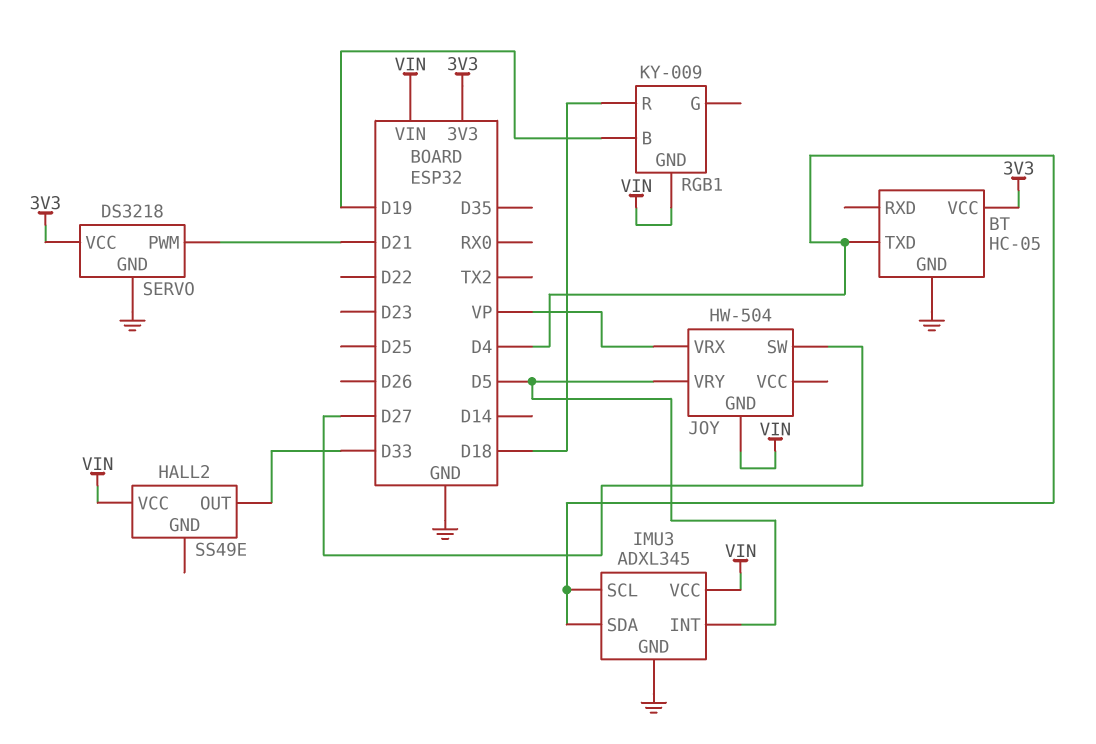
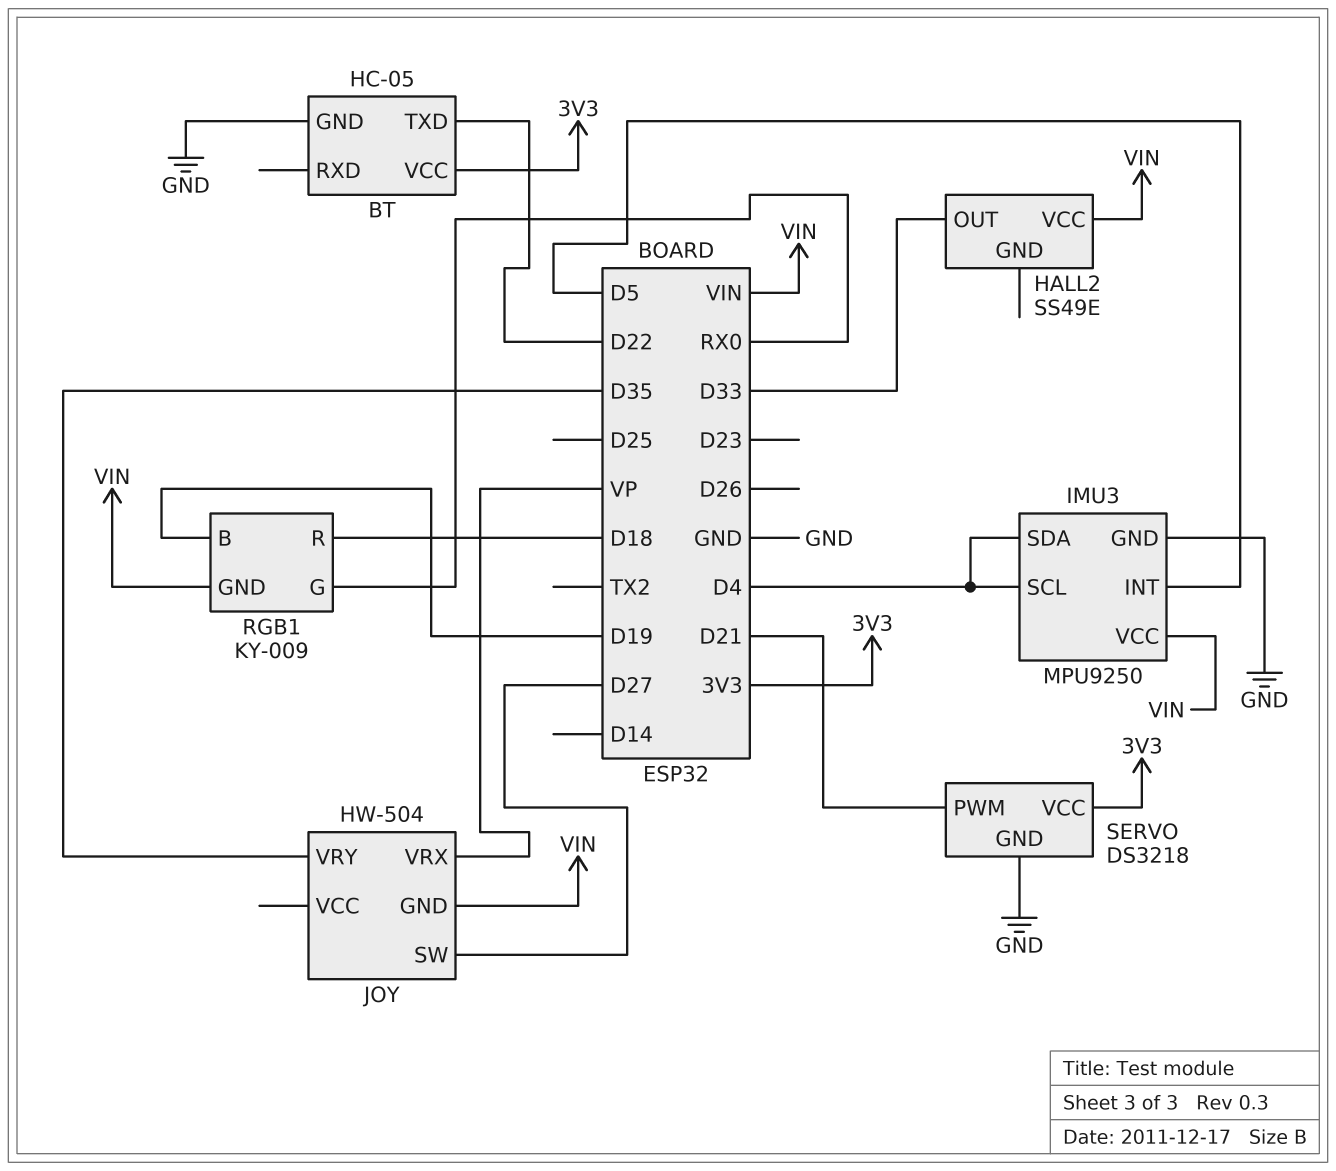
BT pin TXD: D4 -> D22
IMU3: ADXL345 -> MPU9250
JOY pin VRY: D5 -> D35
RGB1 pin G: none -> RX0

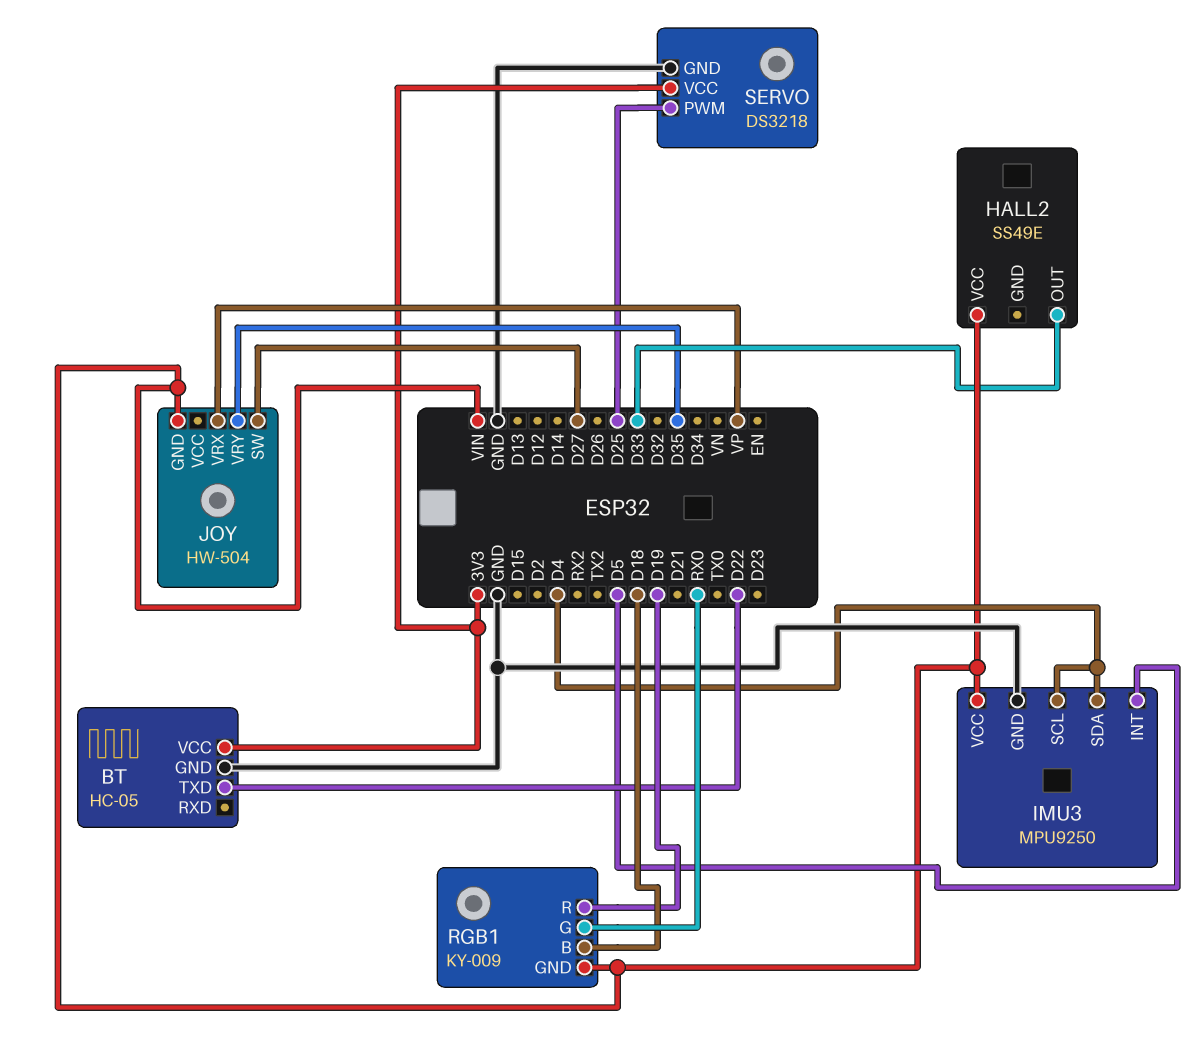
RGB1 pin B: D19 -> D18
RGB1 pin R: D18 -> D19
SERVO pin PWM: D21 -> D25

